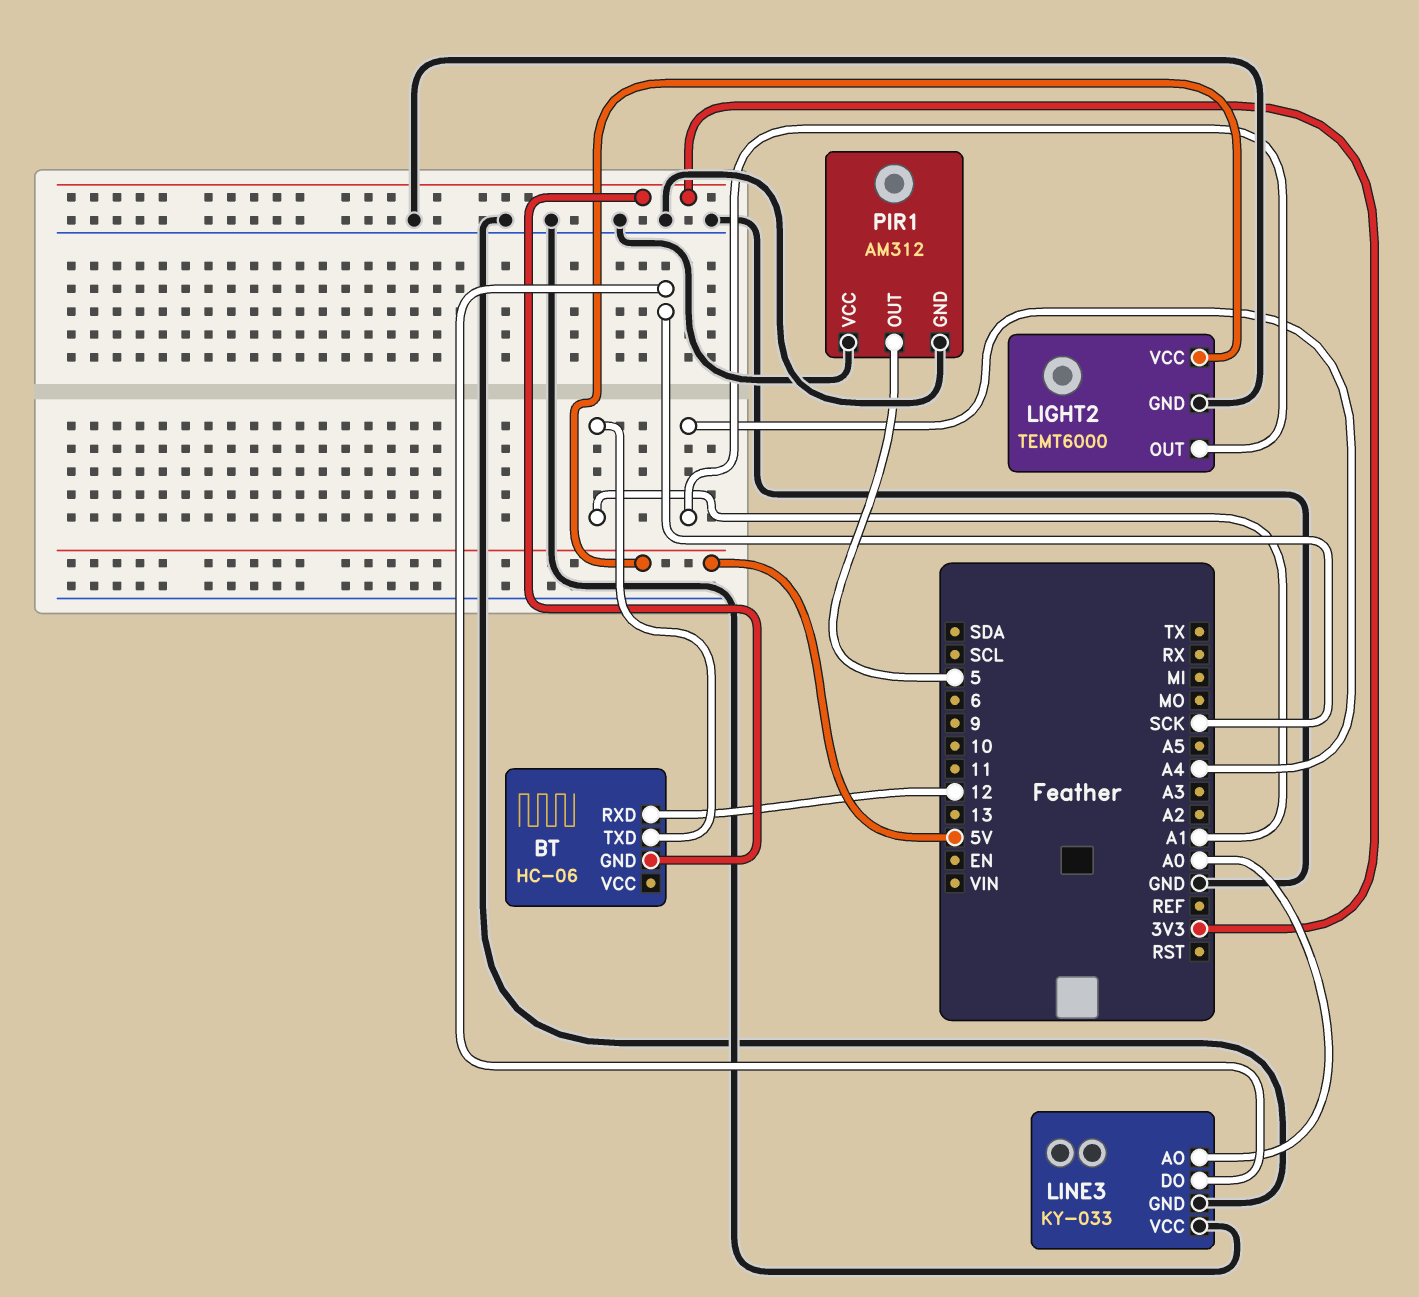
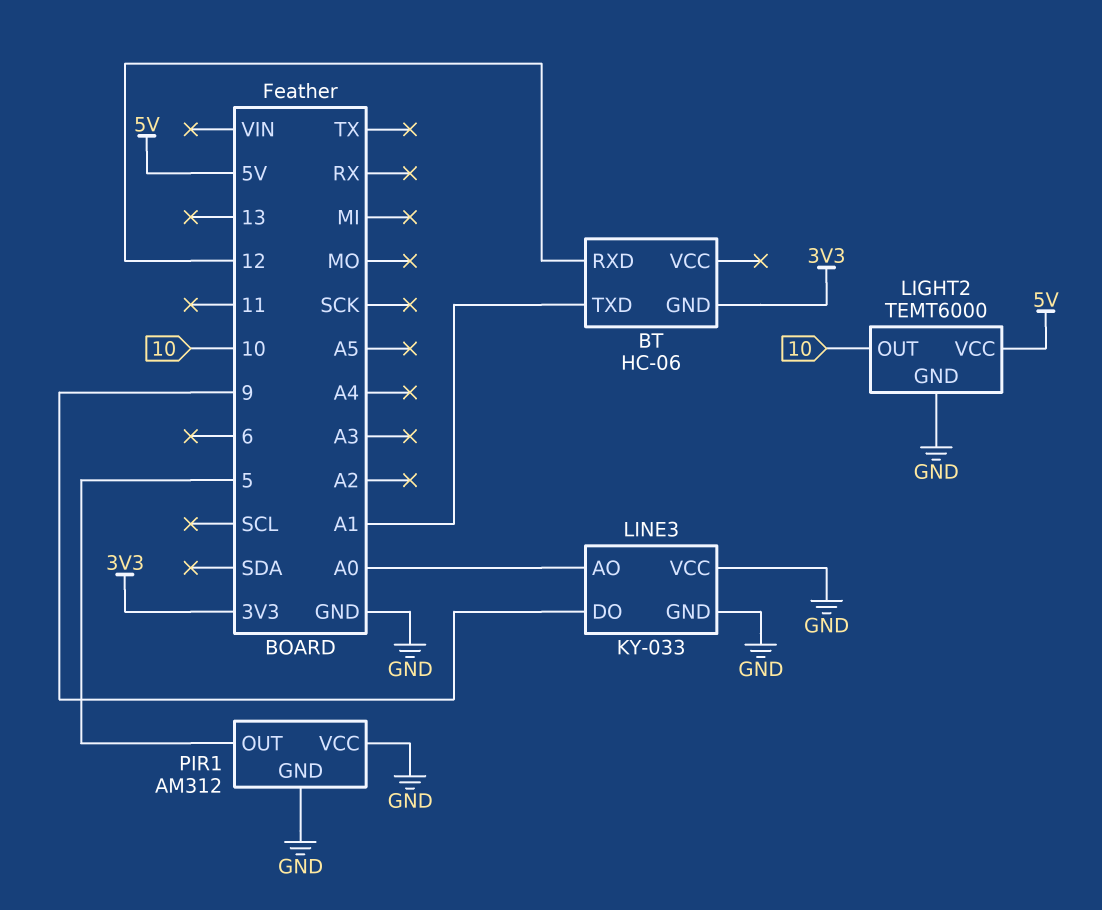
LIGHT2 pin OUT: A4 -> 10
LINE3 pin DO: SCK -> 9

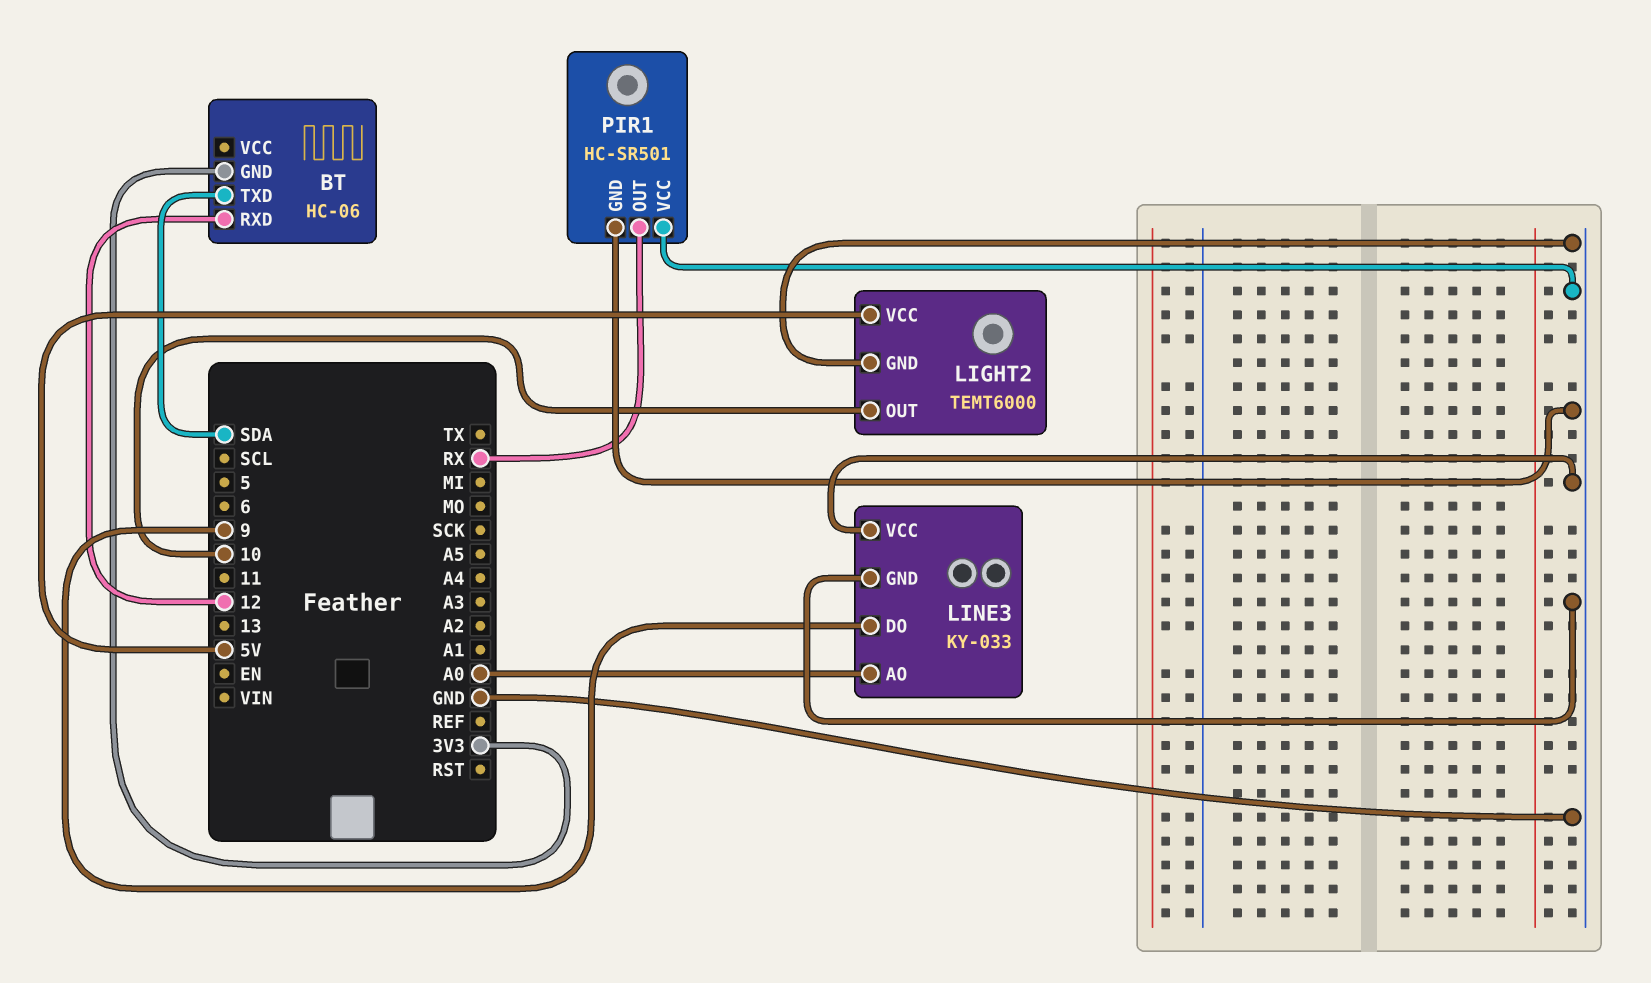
BT pin TXD: A1 -> SDA
PIR1: AM312 -> HC-SR501
PIR1 pin OUT: 5 -> RX

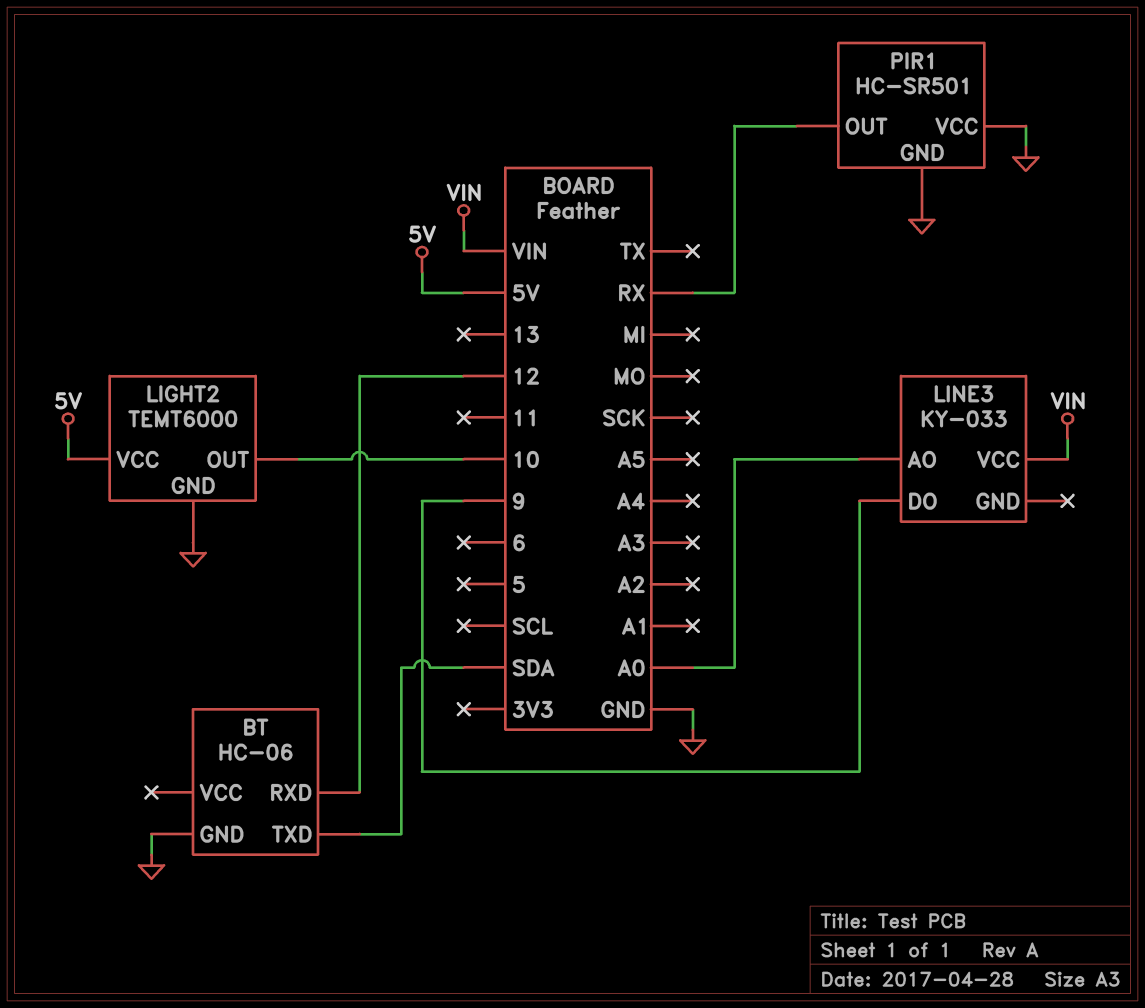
BT pin GND: 3V3 -> GND
LINE3 pin GND: GND -> none
LINE3 pin VCC: GND -> VIN

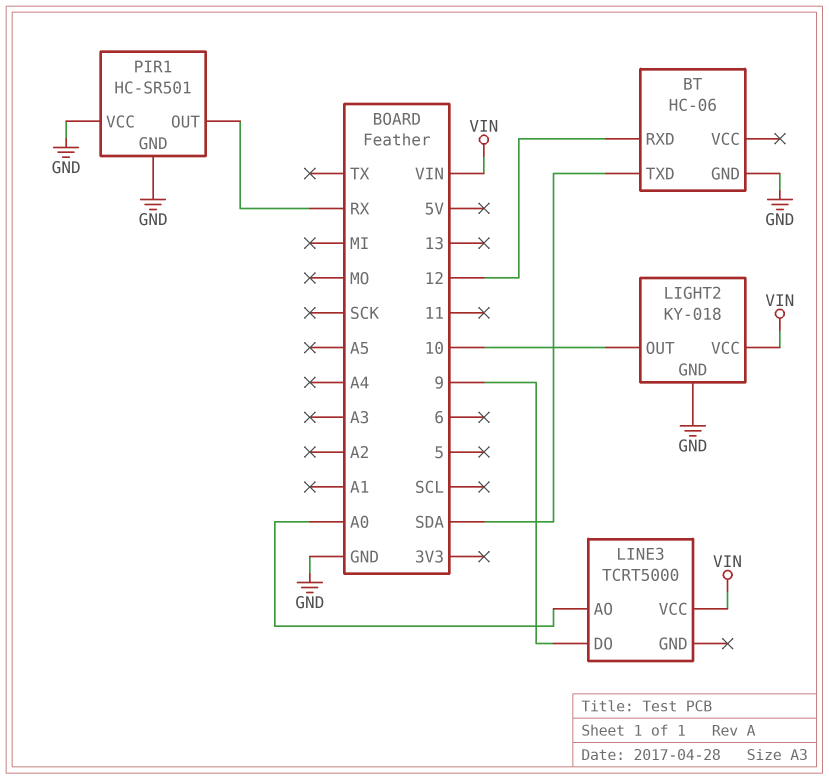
LIGHT2: TEMT6000 -> KY-018
LIGHT2 pin VCC: 5V -> VIN
LINE3: KY-033 -> TCRT5000

